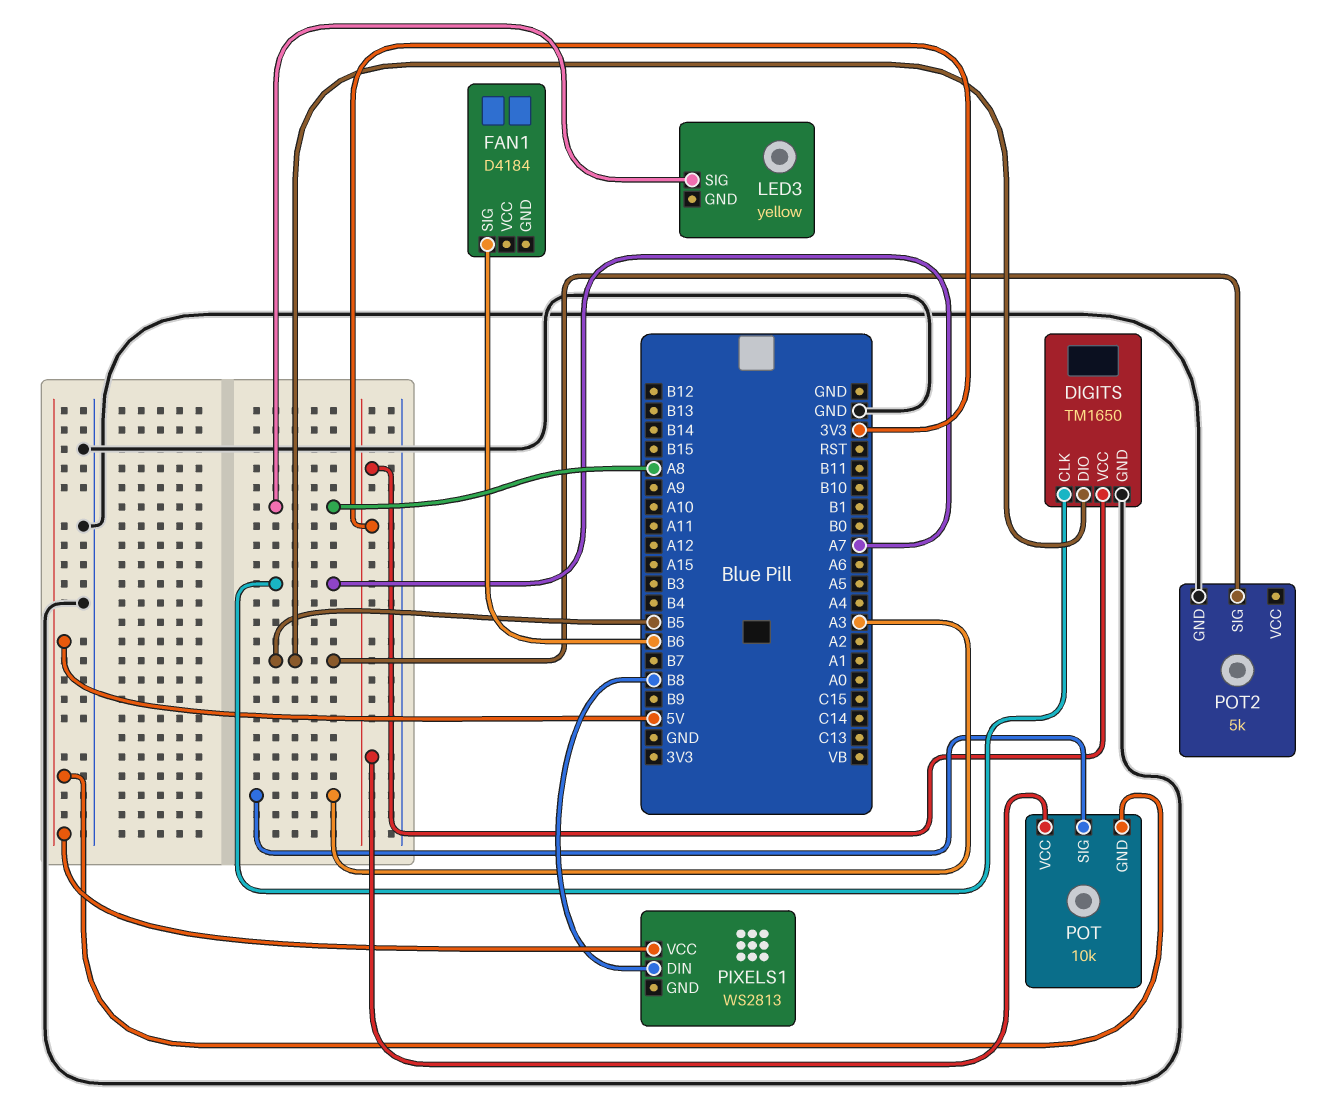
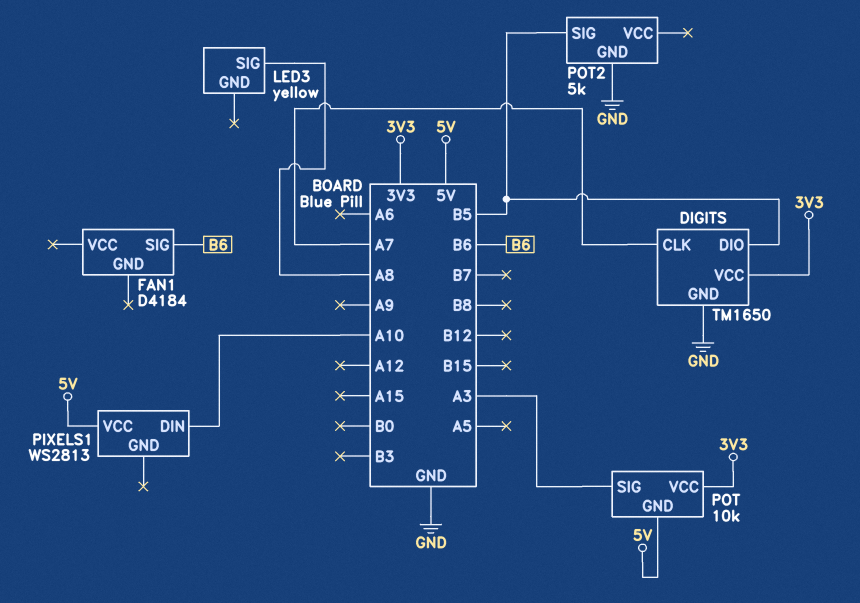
PIXELS1 pin DIN: B8 -> A10

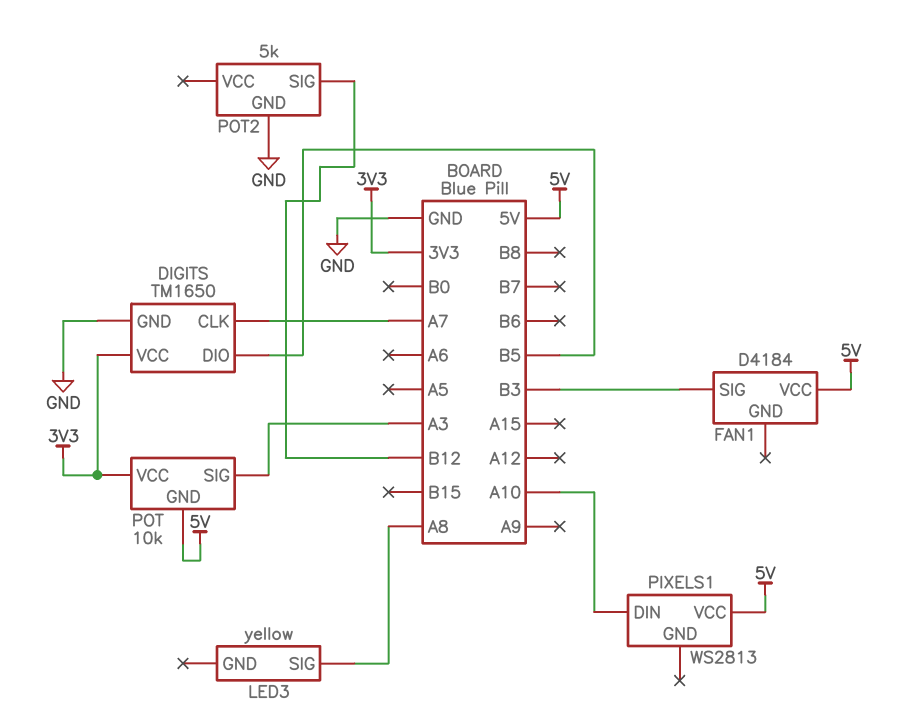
FAN1 pin SIG: B6 -> B3
FAN1 pin VCC: none -> 5V
POT2 pin SIG: B5 -> B12

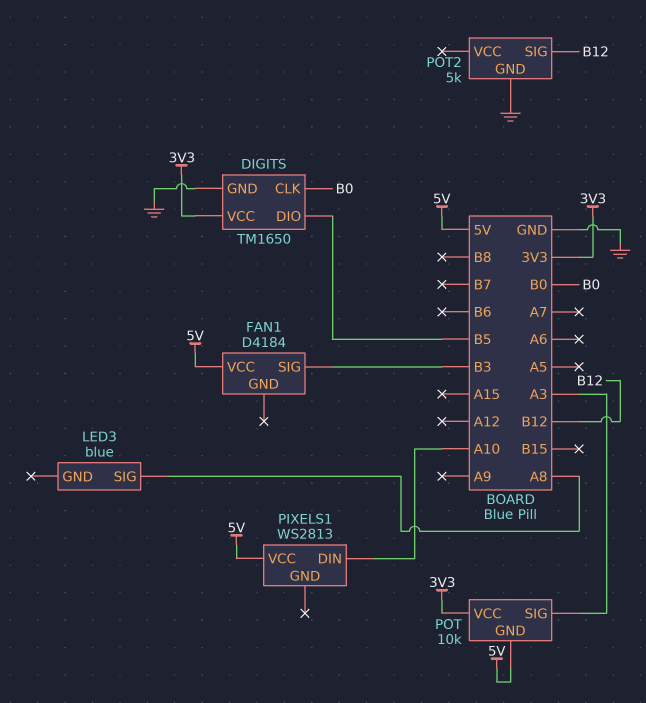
DIGITS pin CLK: A7 -> B0
LED3: yellow -> blue

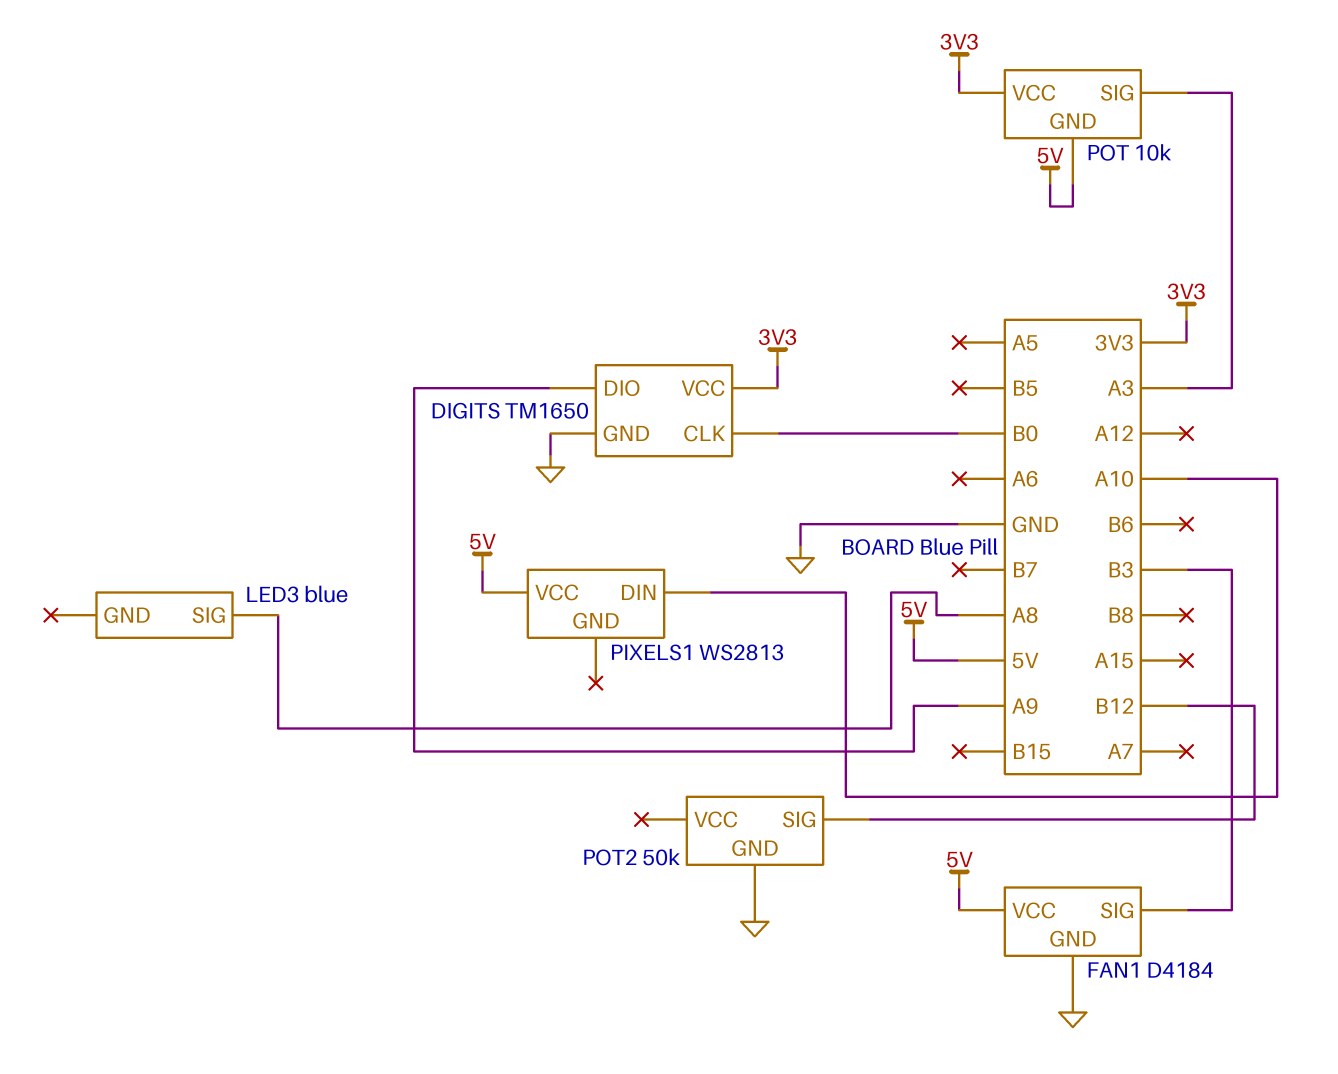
DIGITS pin DIO: B5 -> A9
FAN1 pin GND: none -> GND
POT2: 5k -> 50k

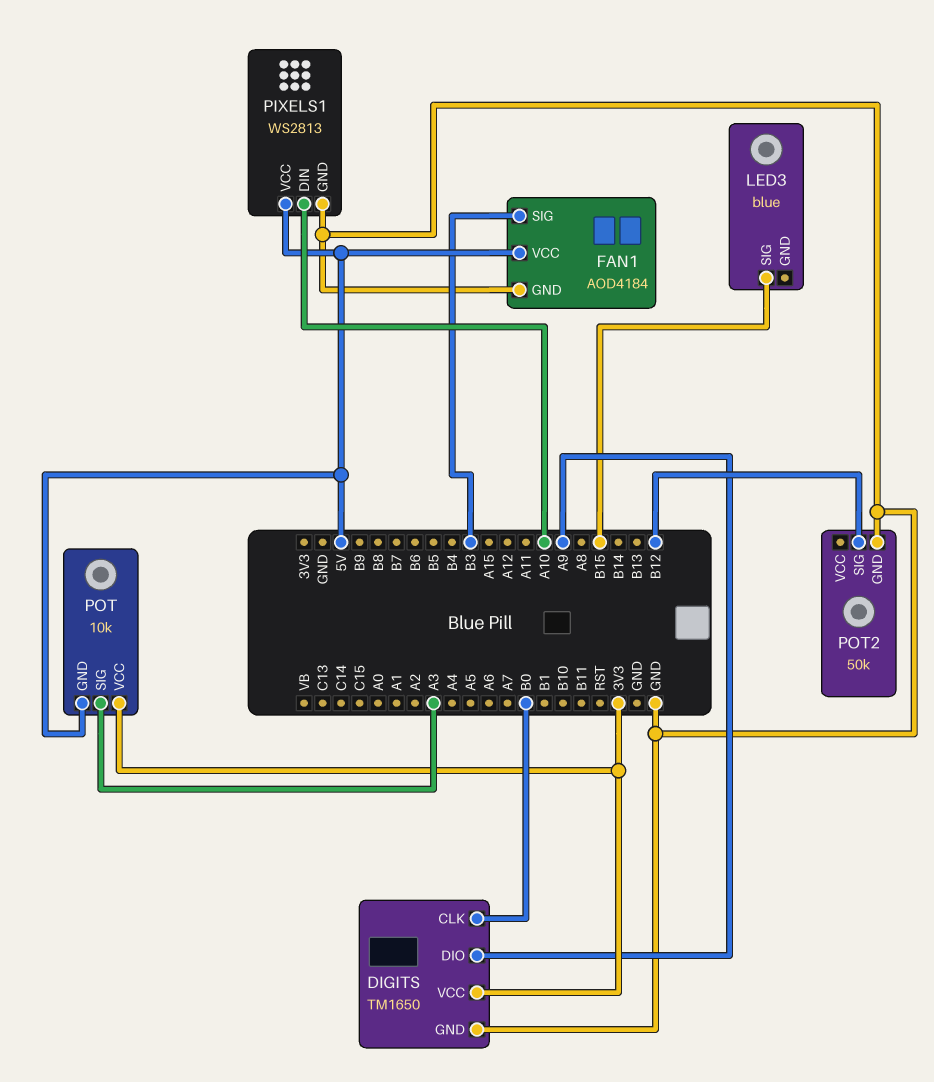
FAN1: D4184 -> AOD4184
LED3 pin SIG: A8 -> B15
PIXELS1 pin GND: none -> GND

